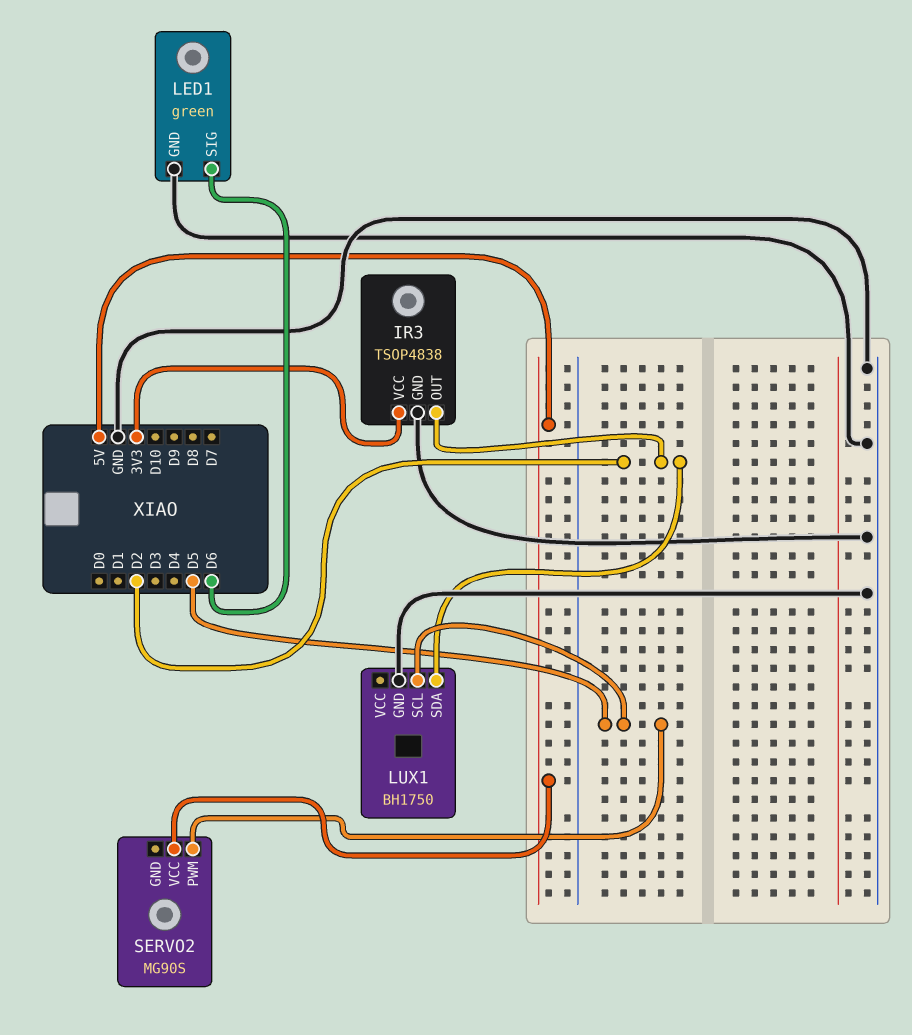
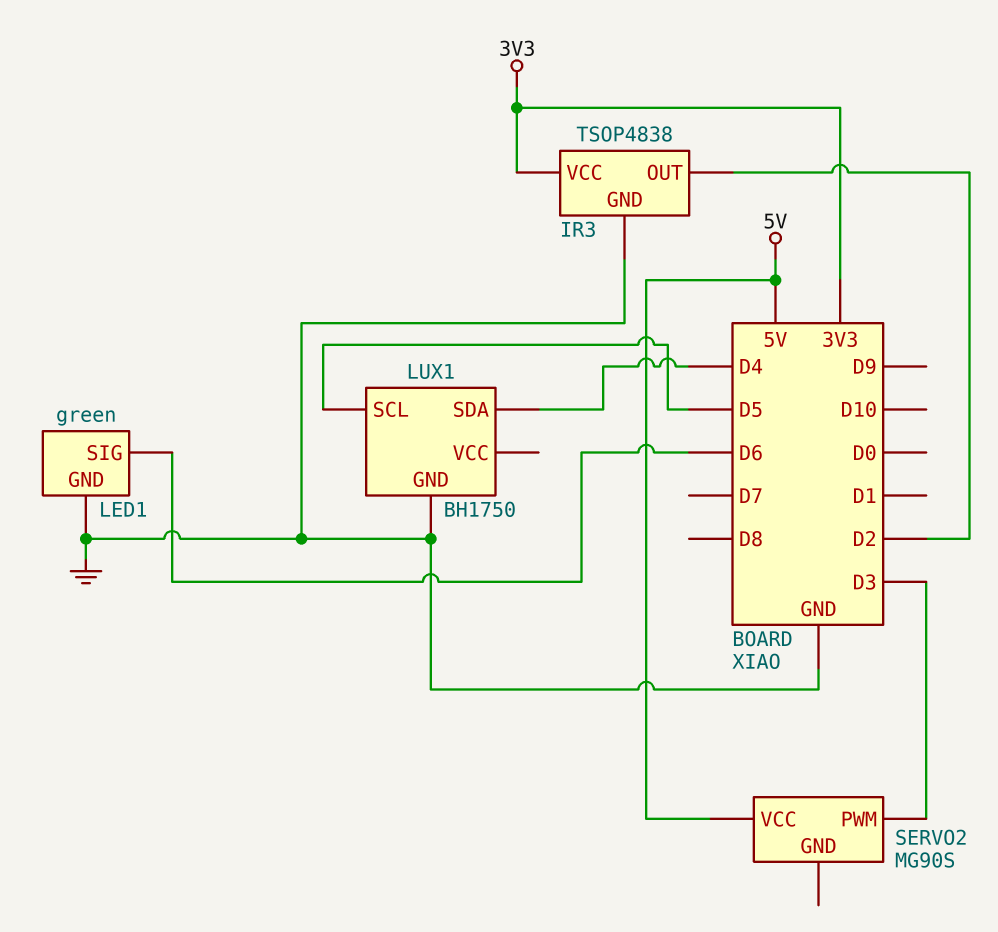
LUX1 pin SDA: D2 -> D4
SERVO2 pin PWM: D5 -> D3

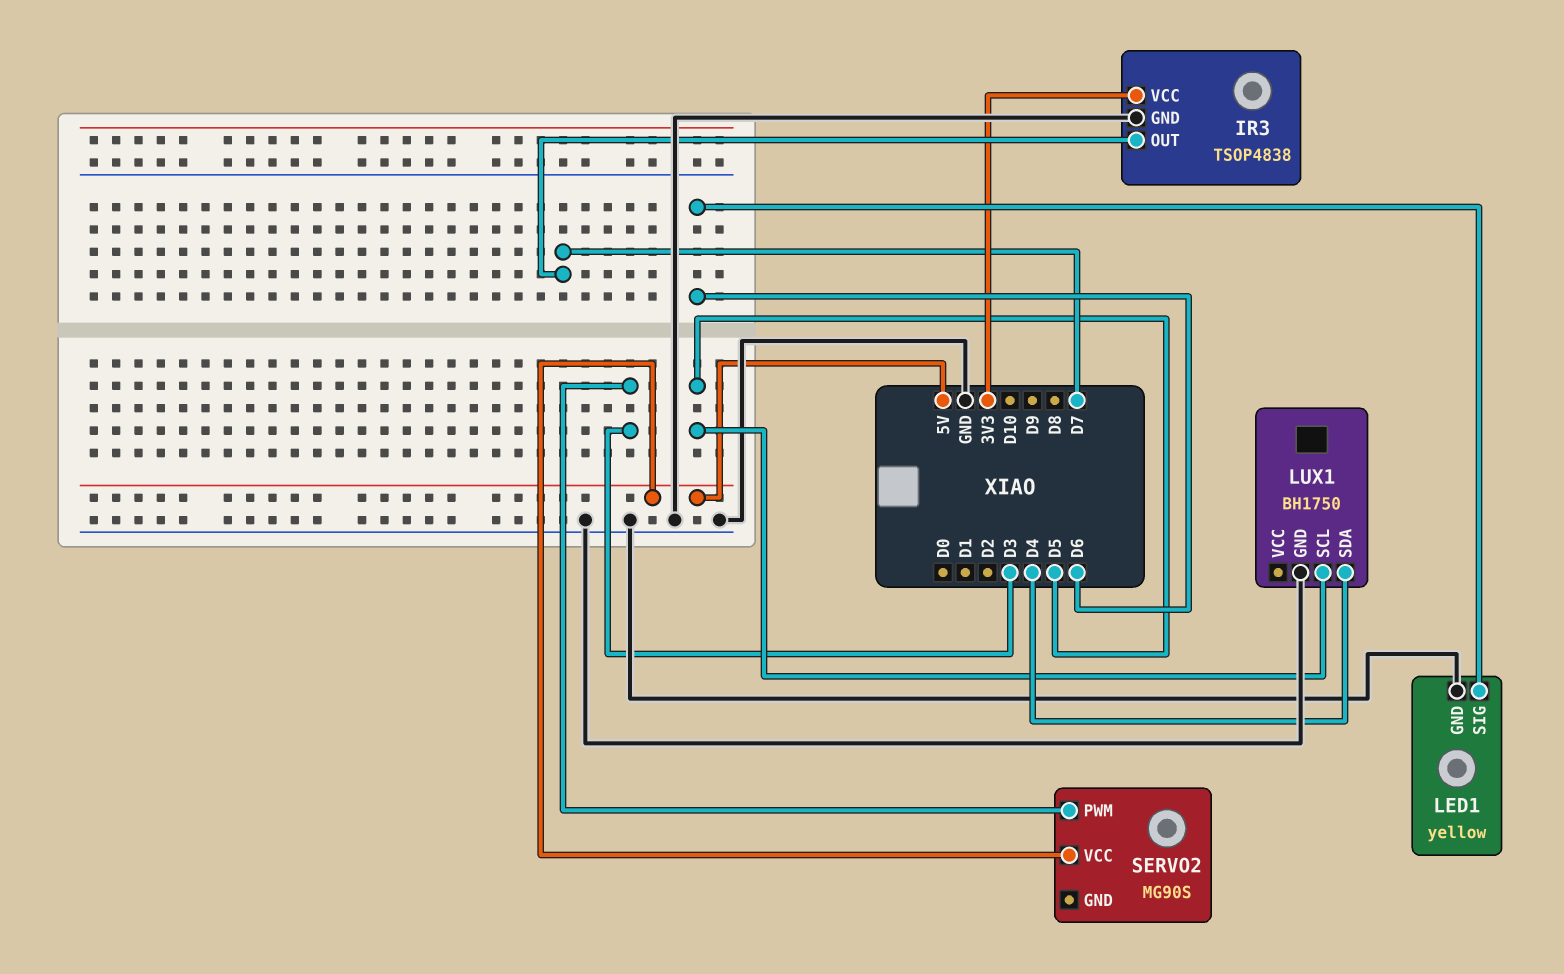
IR3 pin OUT: D2 -> D7
LED1: green -> yellow

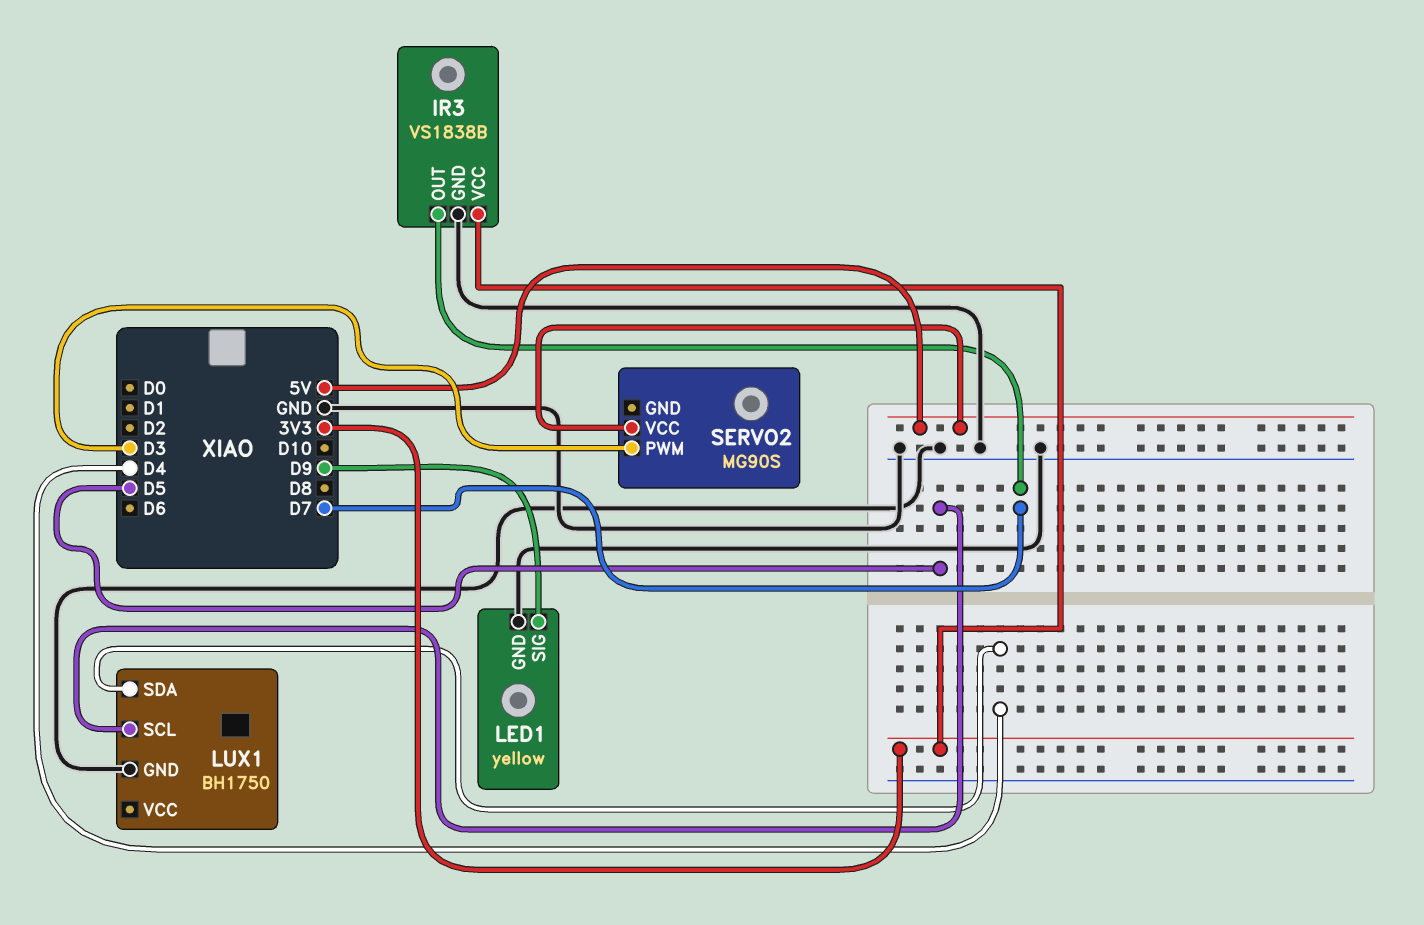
IR3: TSOP4838 -> VS1838B
LED1 pin SIG: D6 -> D9

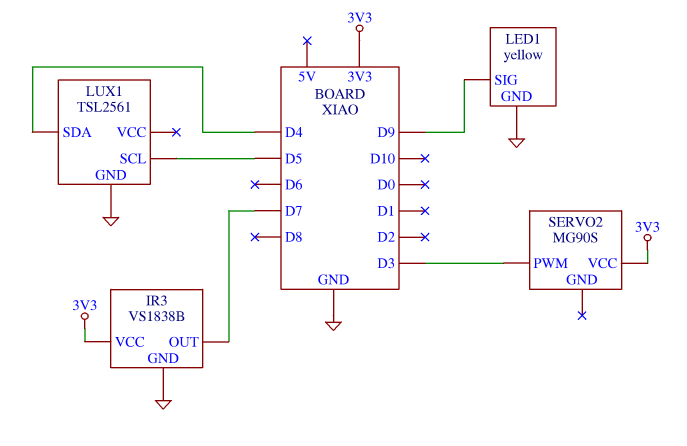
LUX1: BH1750 -> TSL2561
SERVO2 pin VCC: 5V -> 3V3

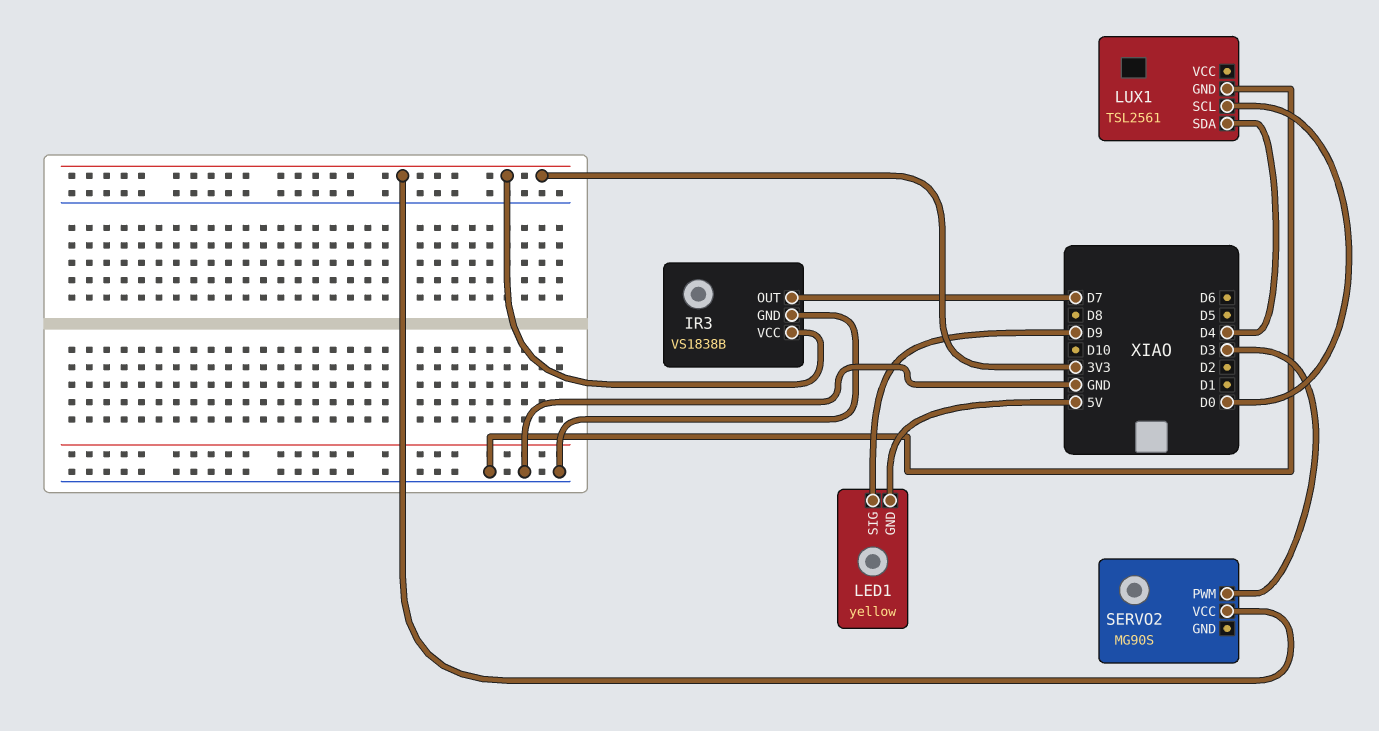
LED1 pin GND: GND -> 5V
LUX1 pin SCL: D5 -> D0

